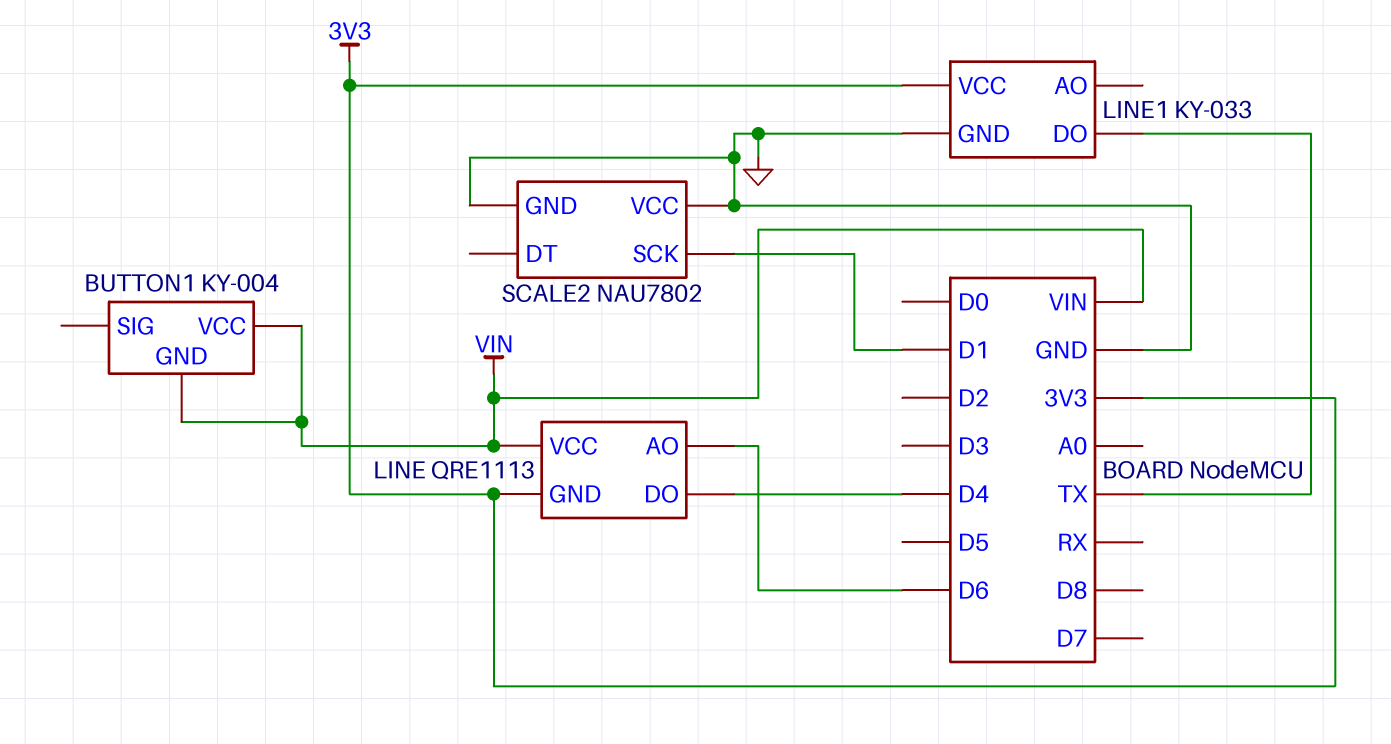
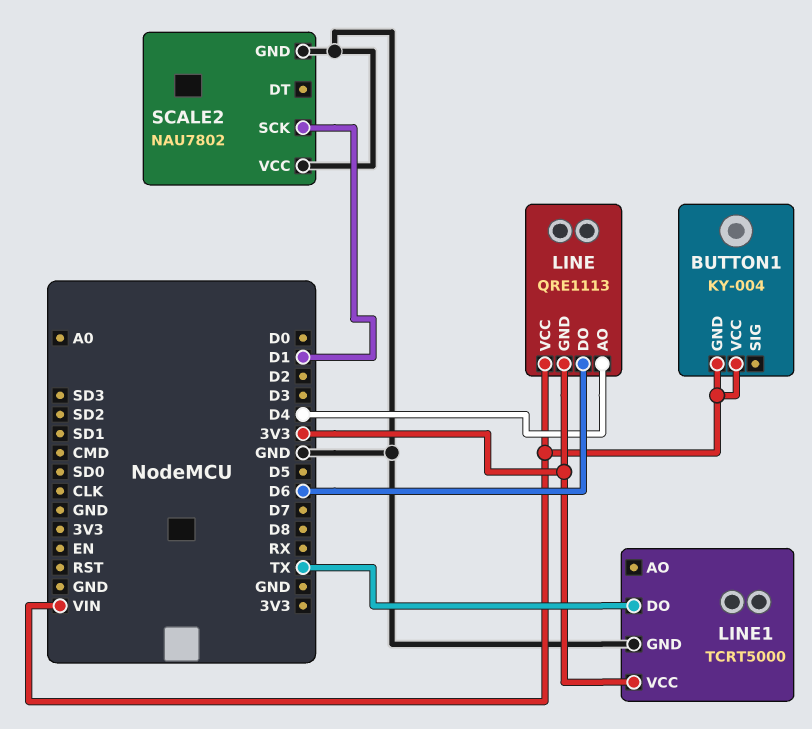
LINE pin AO: D6 -> D4
LINE pin DO: D4 -> D6
LINE1: KY-033 -> TCRT5000

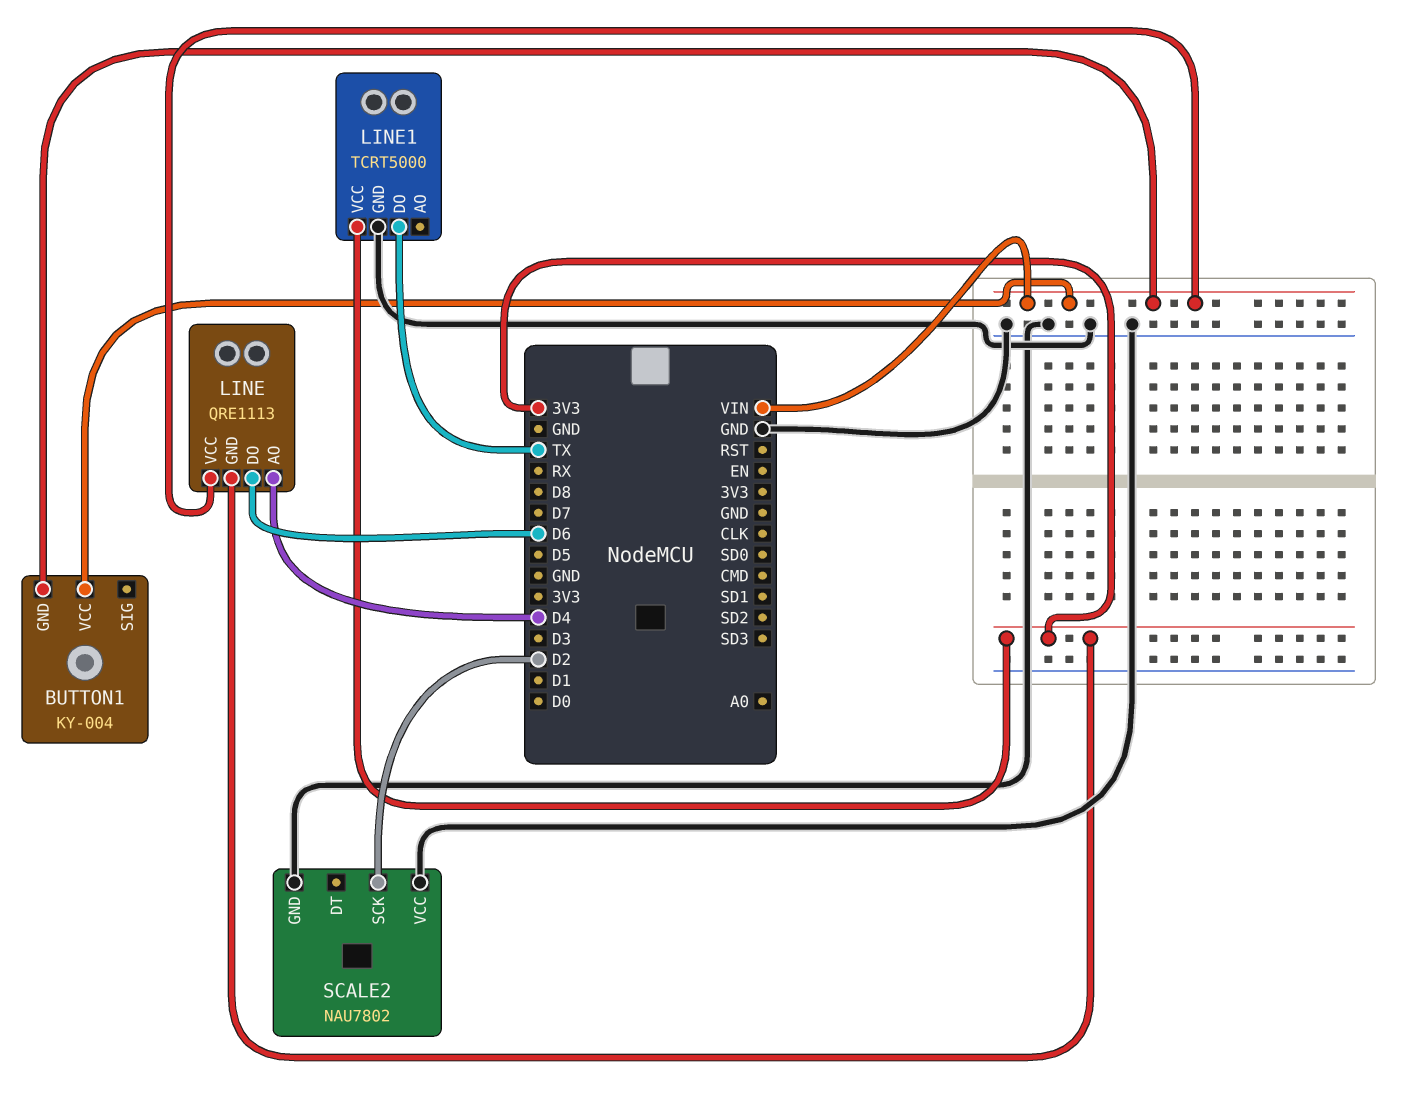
SCALE2 pin SCK: D1 -> D2

